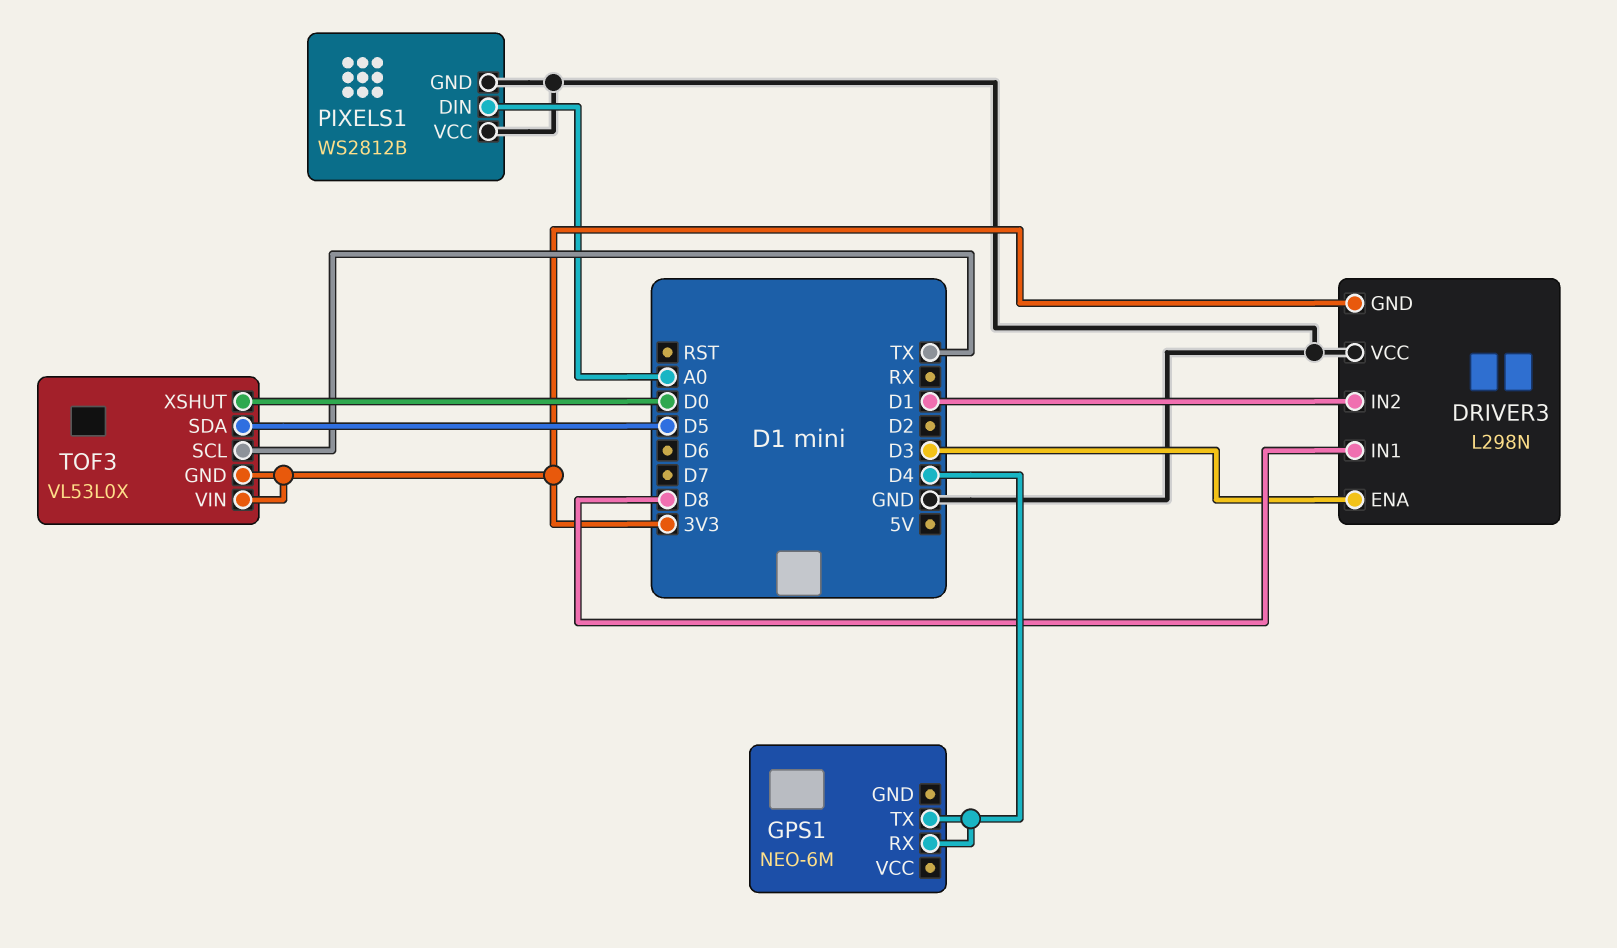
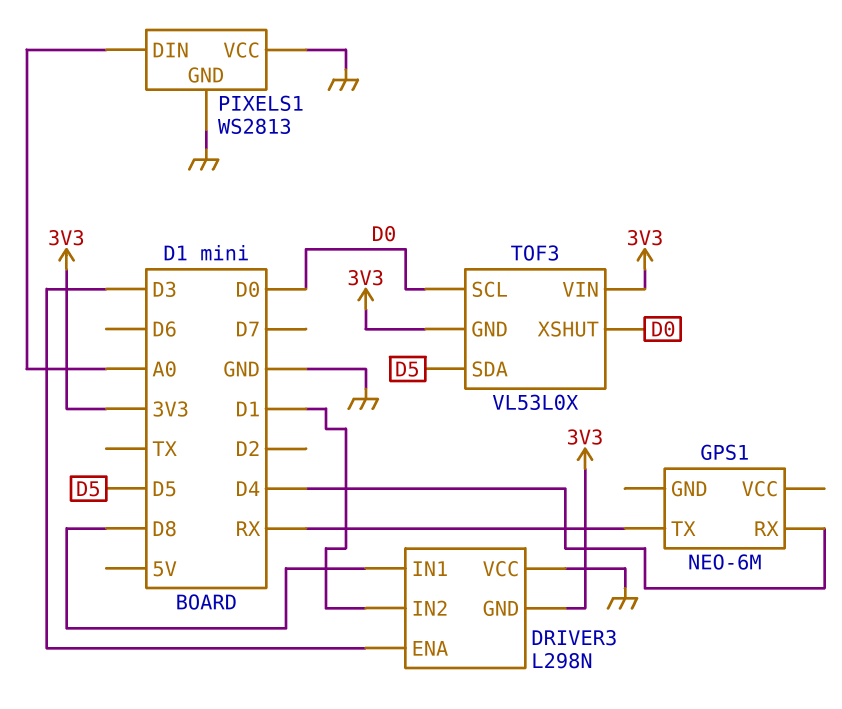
GPS1 pin TX: D4 -> RX
PIXELS1: WS2812B -> WS2813
TOF3 pin SCL: TX -> D0

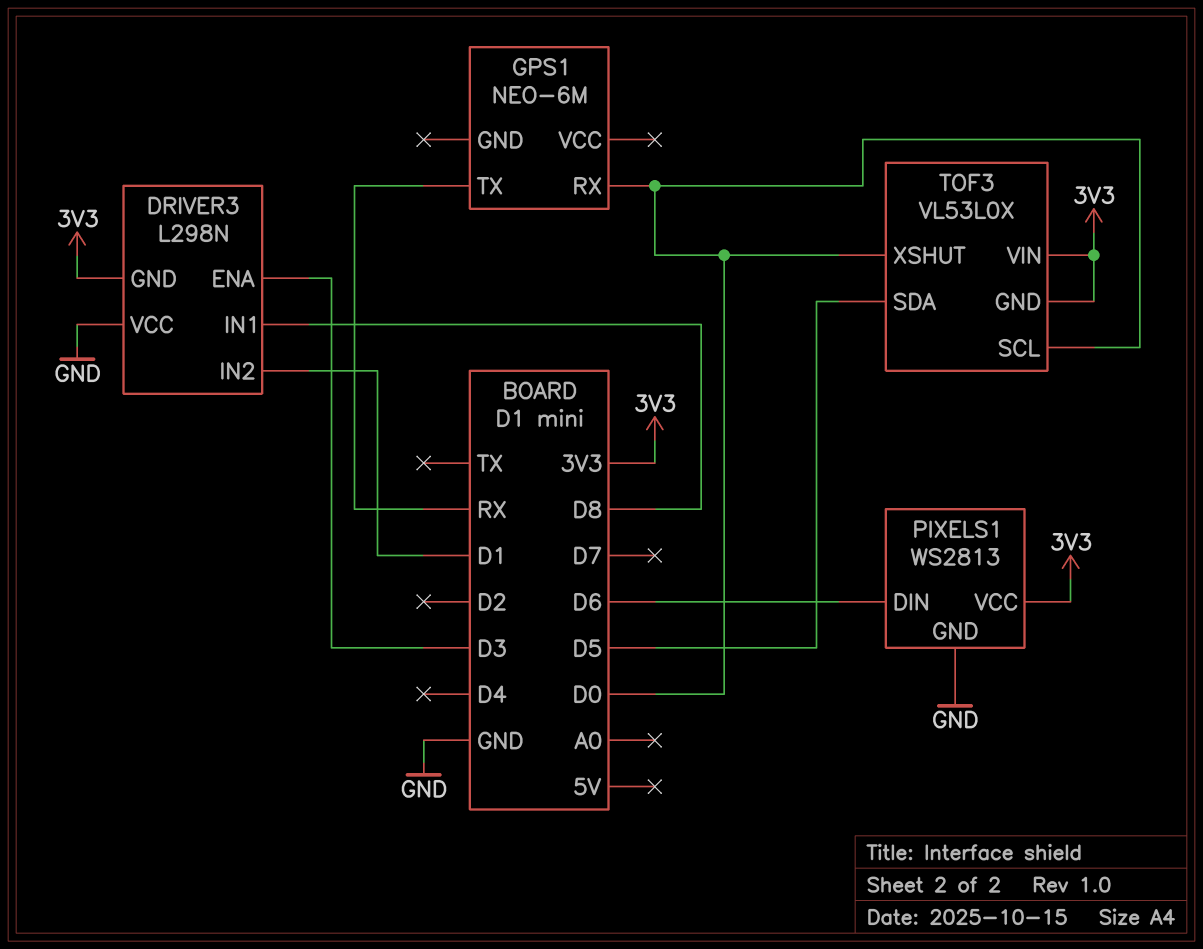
GPS1 pin RX: D4 -> D0
PIXELS1 pin DIN: A0 -> D6
PIXELS1 pin VCC: GND -> 3V3

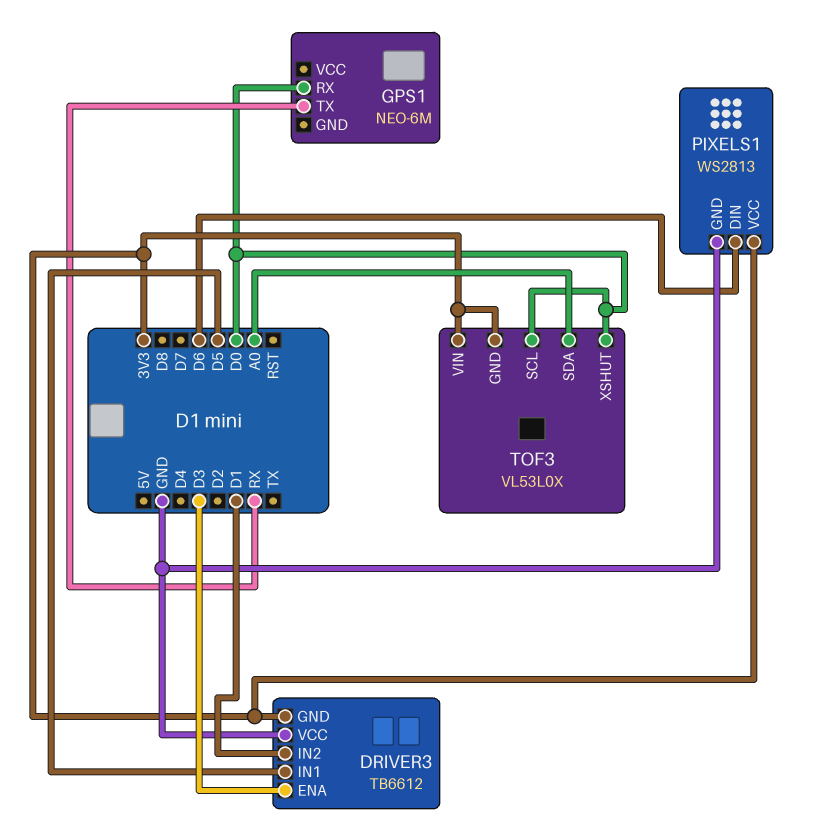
DRIVER3: L298N -> TB6612
DRIVER3 pin IN1: D8 -> D5
TOF3 pin SDA: D5 -> A0

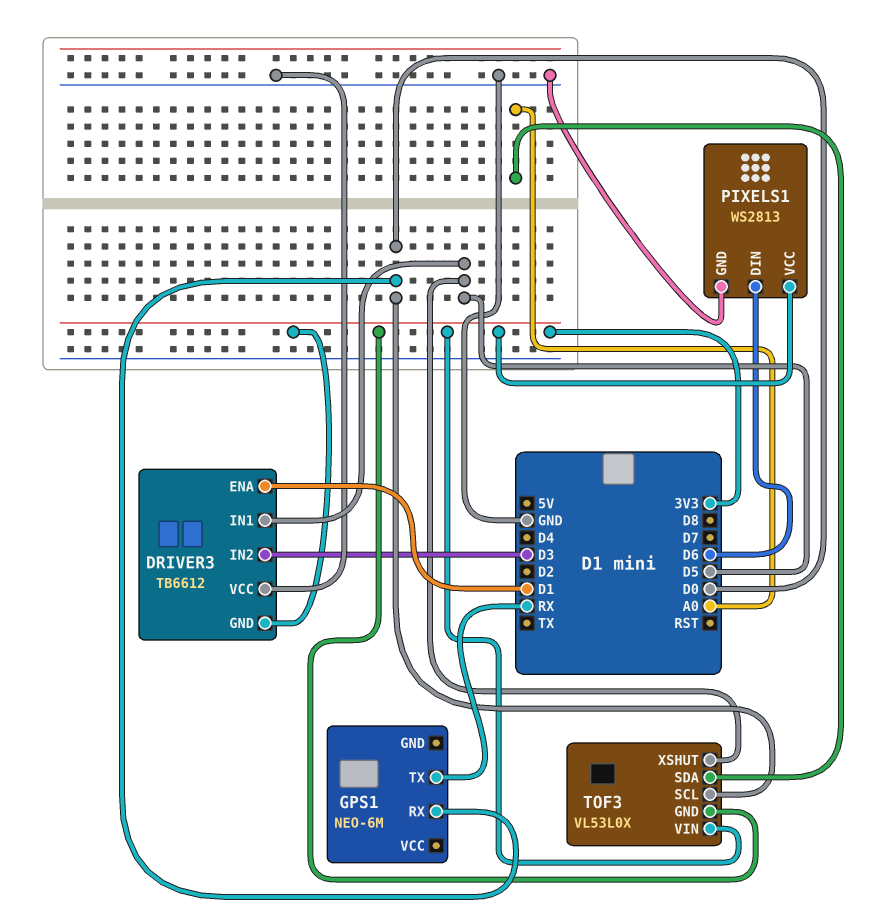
DRIVER3 pin ENA: D3 -> D1
DRIVER3 pin IN2: D1 -> D3
TOF3 pin XSHUT: D0 -> D5

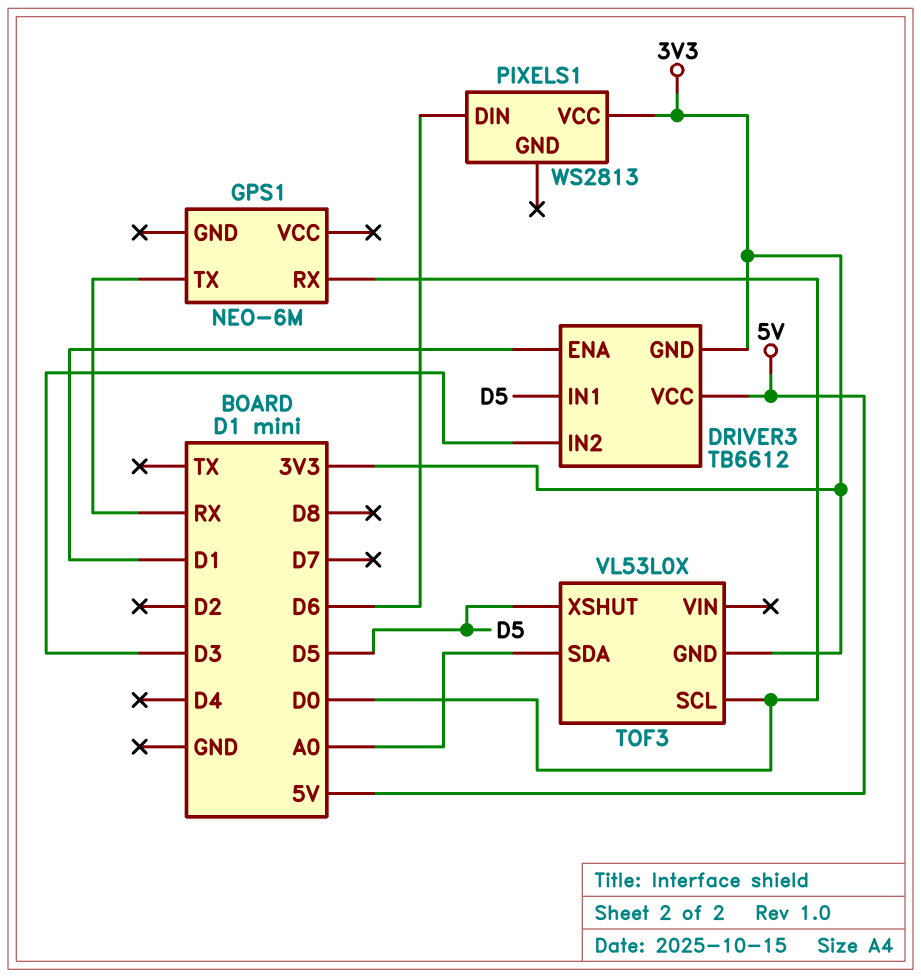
DRIVER3 pin VCC: GND -> 5V
PIXELS1 pin GND: GND -> none
TOF3 pin VIN: 3V3 -> none

